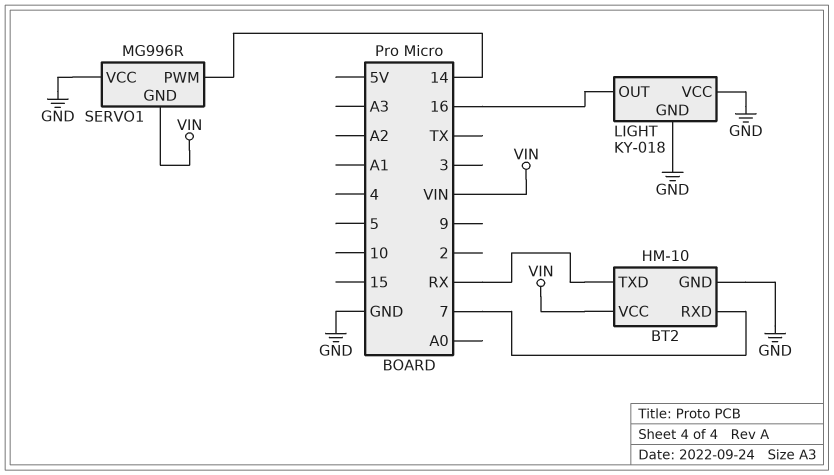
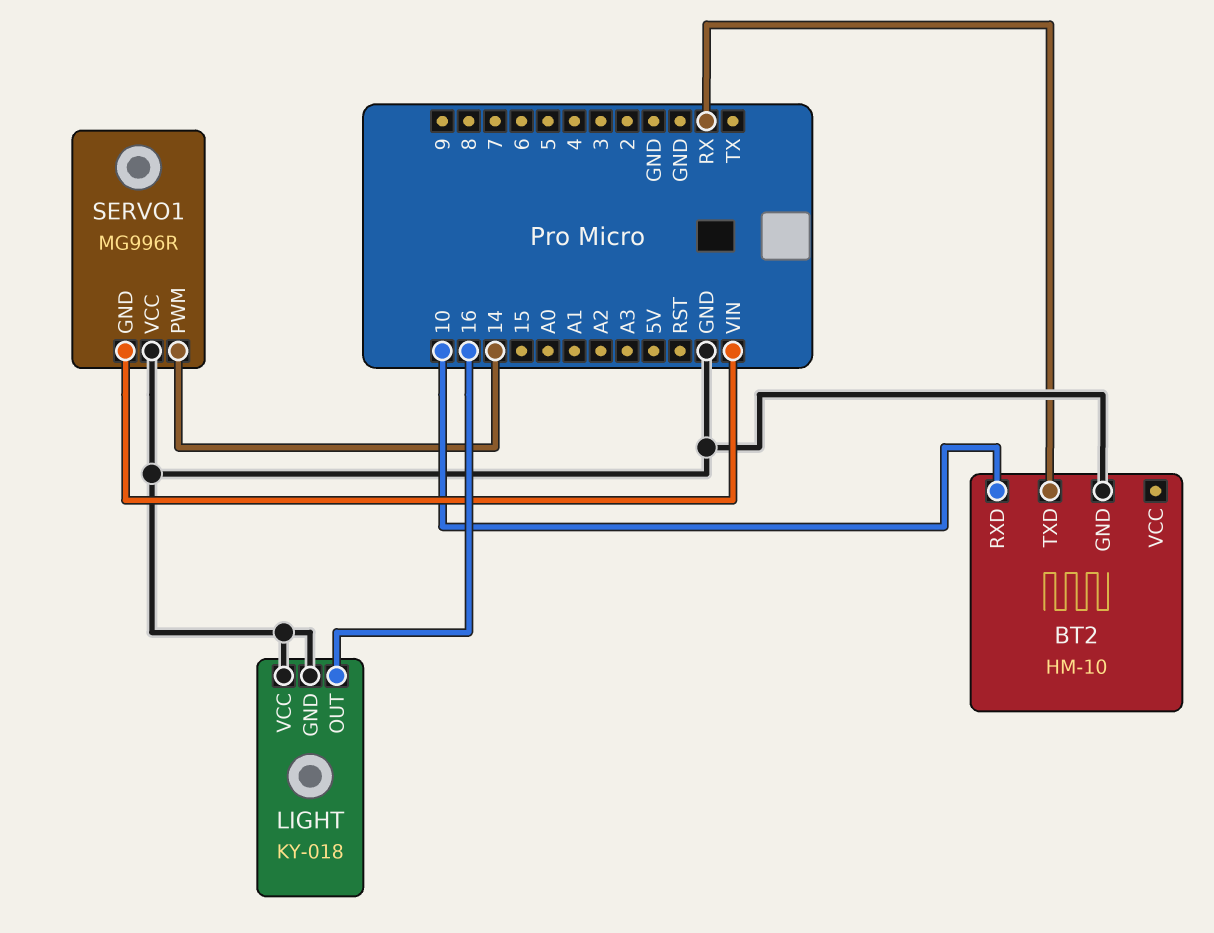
BT2 pin RXD: 7 -> 10
BT2 pin VCC: VIN -> none

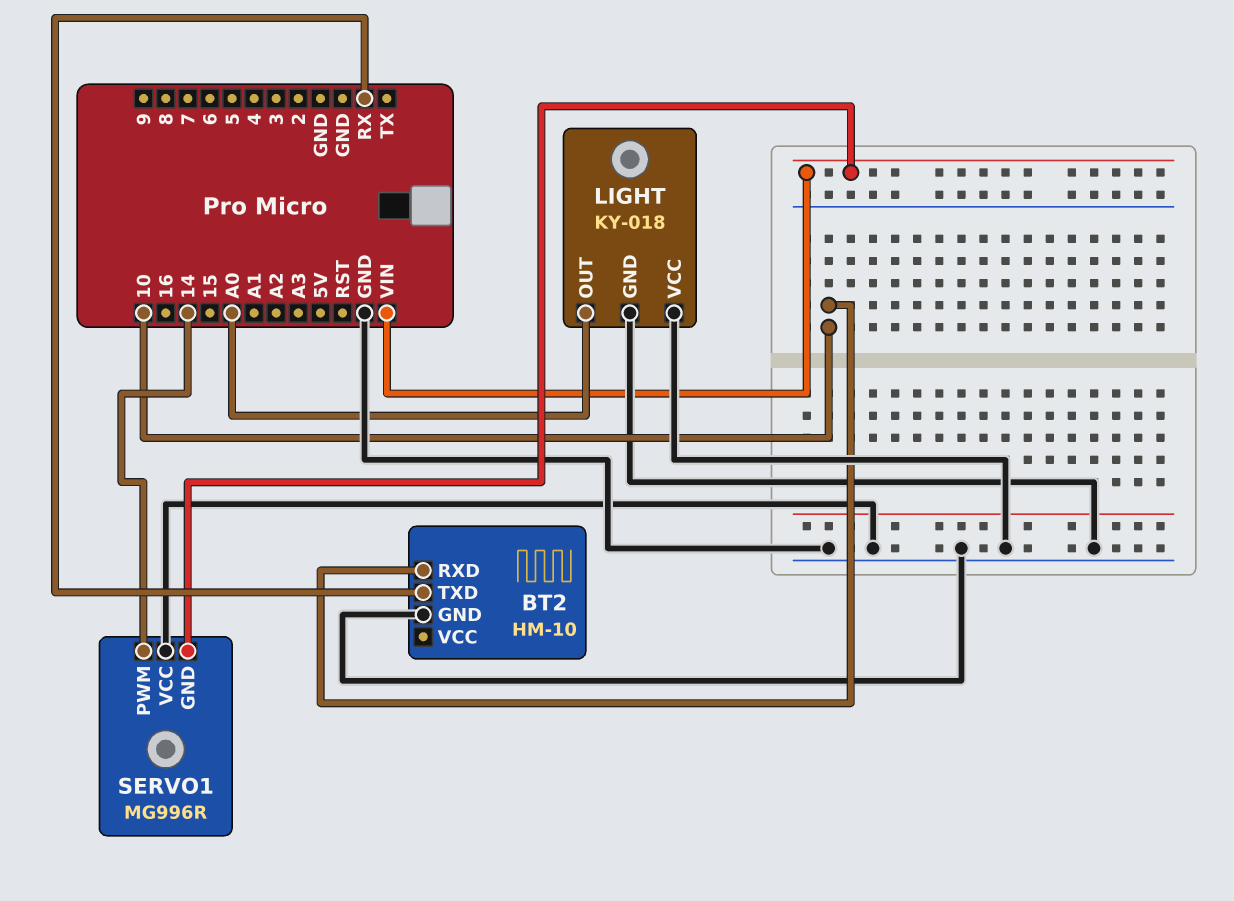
LIGHT pin OUT: 16 -> A0

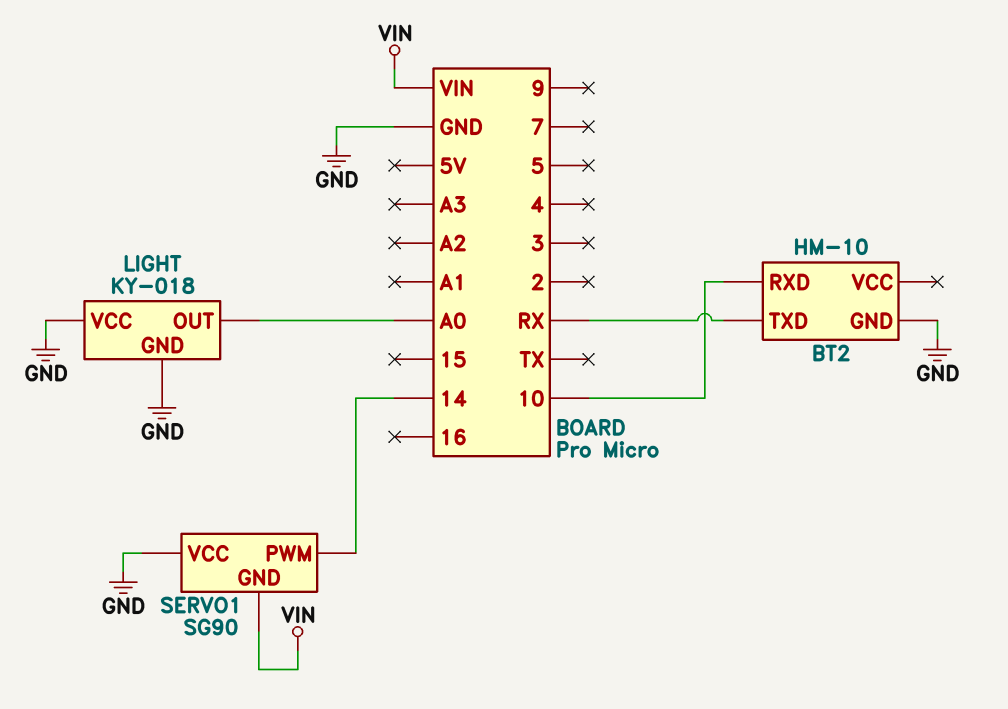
SERVO1: MG996R -> SG90

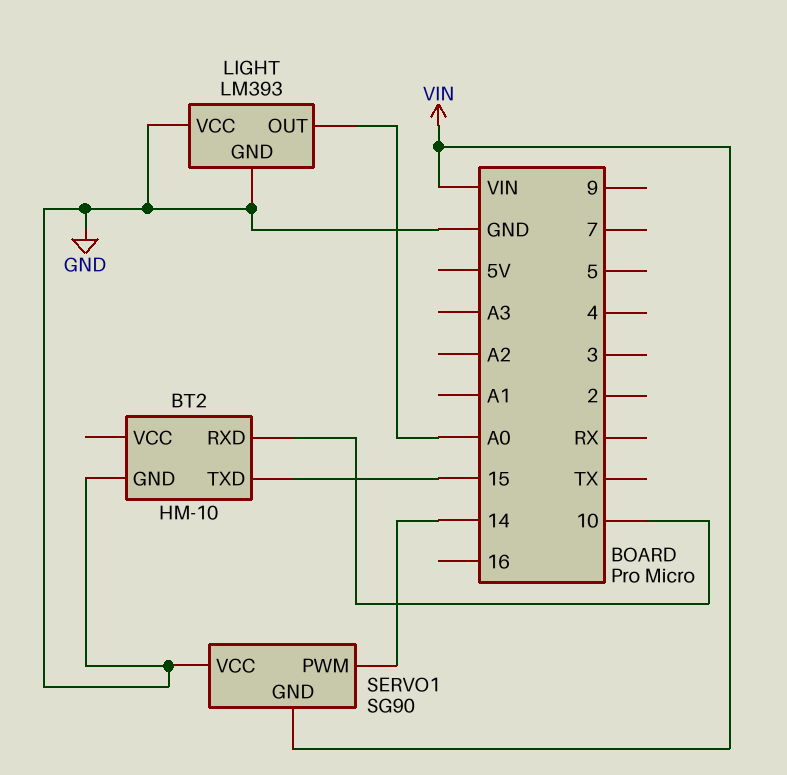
BT2 pin TXD: RX -> 15
LIGHT: KY-018 -> LM393

